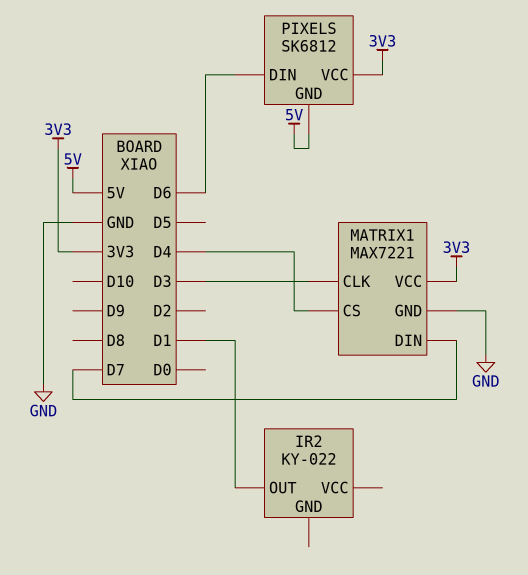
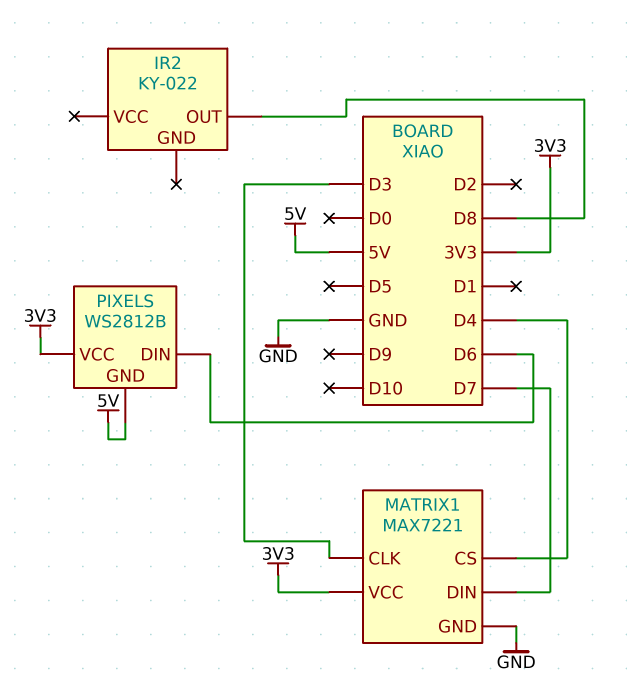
IR2 pin OUT: D1 -> D8
PIXELS: SK6812 -> WS2812B

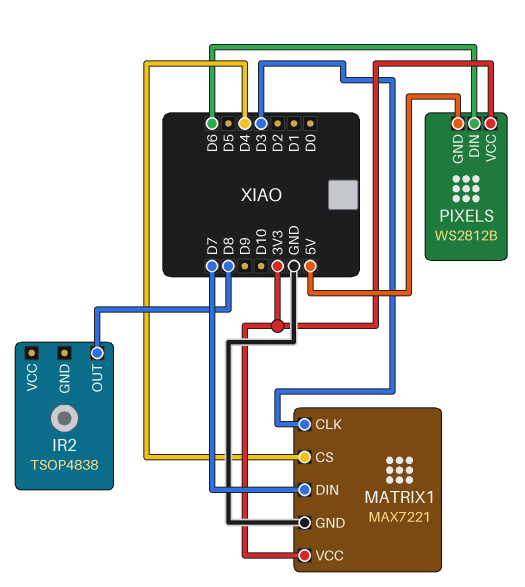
IR2: KY-022 -> TSOP4838

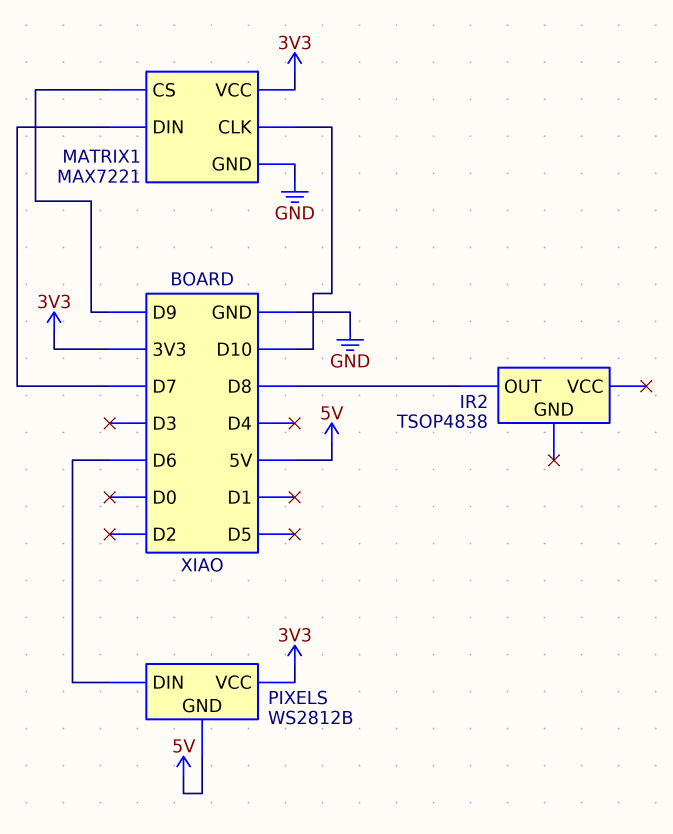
MATRIX1 pin CLK: D3 -> D10
MATRIX1 pin CS: D4 -> D9

